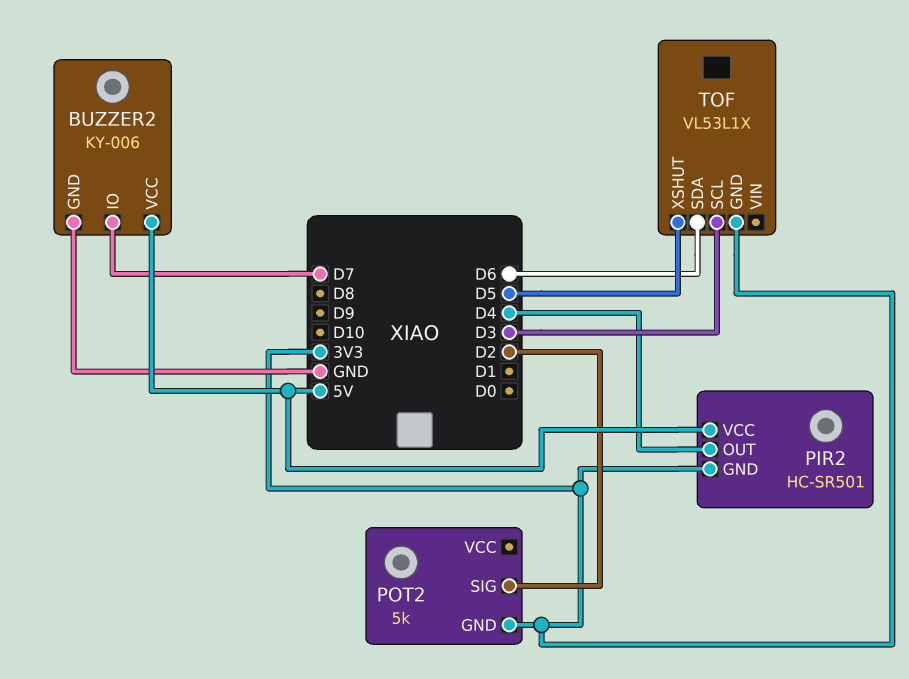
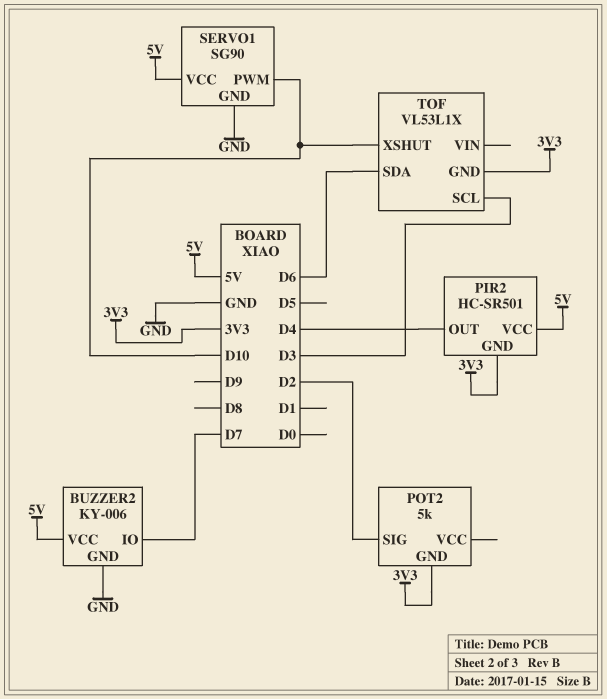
SERVO1: none -> SG90
SERVO1 pin GND: none -> GND
SERVO1 pin PWM: none -> D10
SERVO1 pin VCC: none -> 5V
TOF pin XSHUT: D5 -> D10

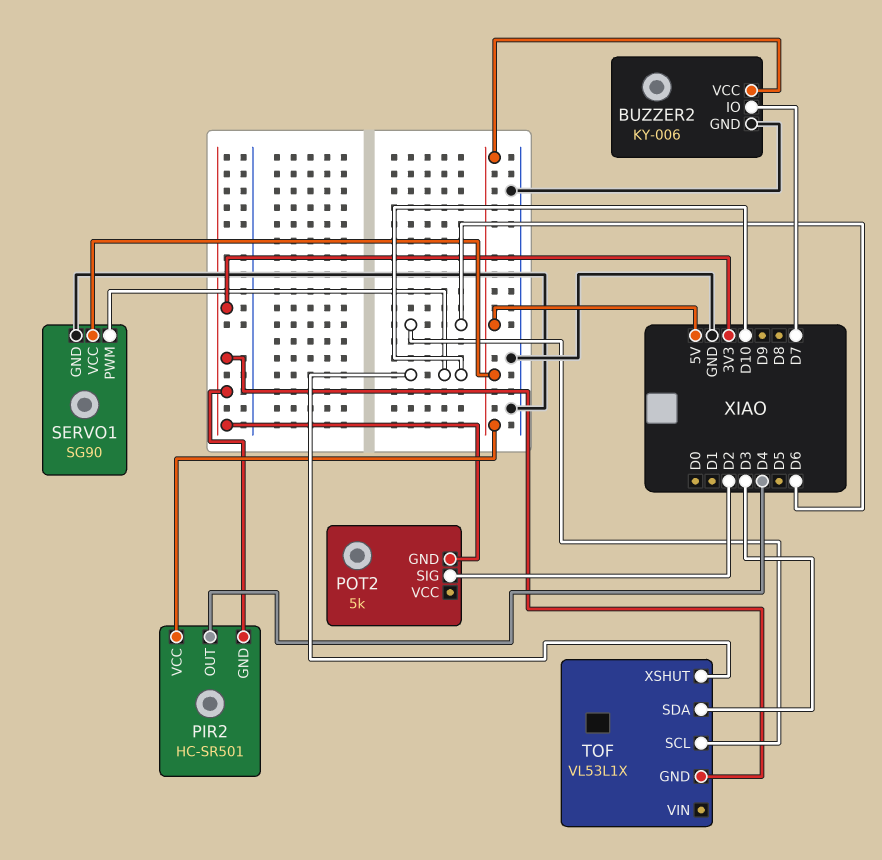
TOF pin SCL: D3 -> D6
TOF pin SDA: D6 -> D3

